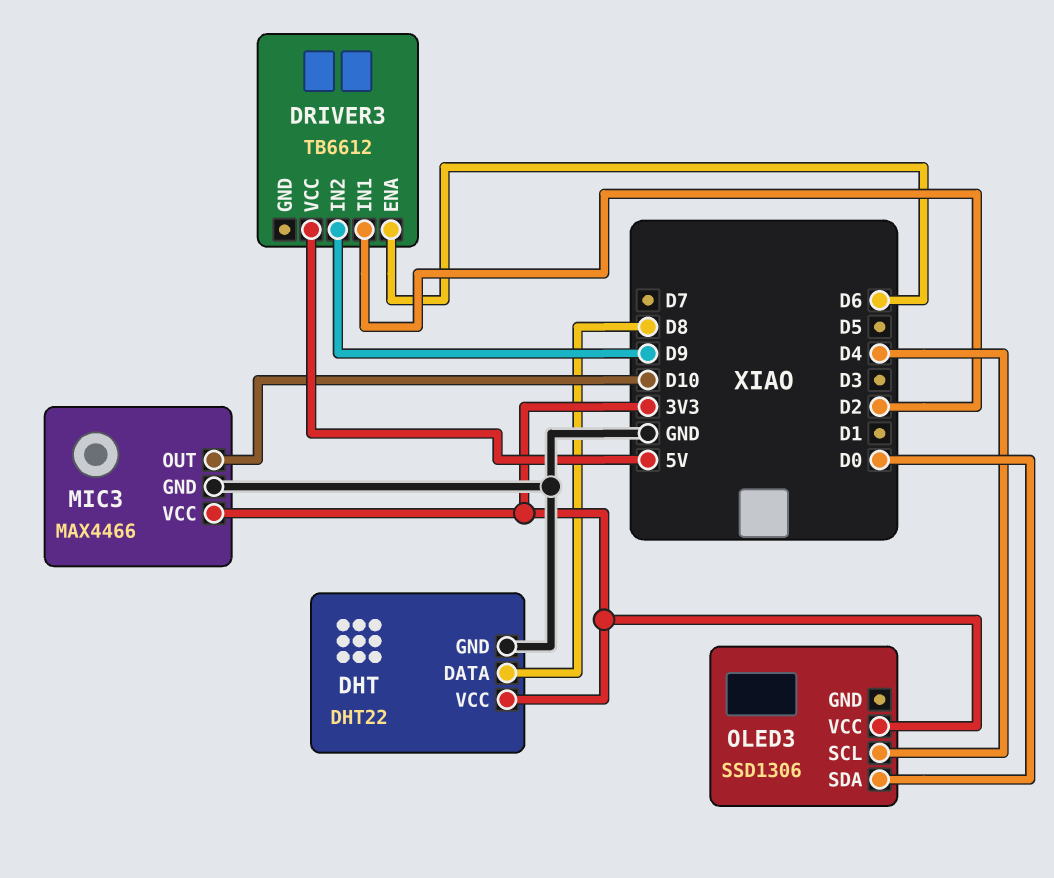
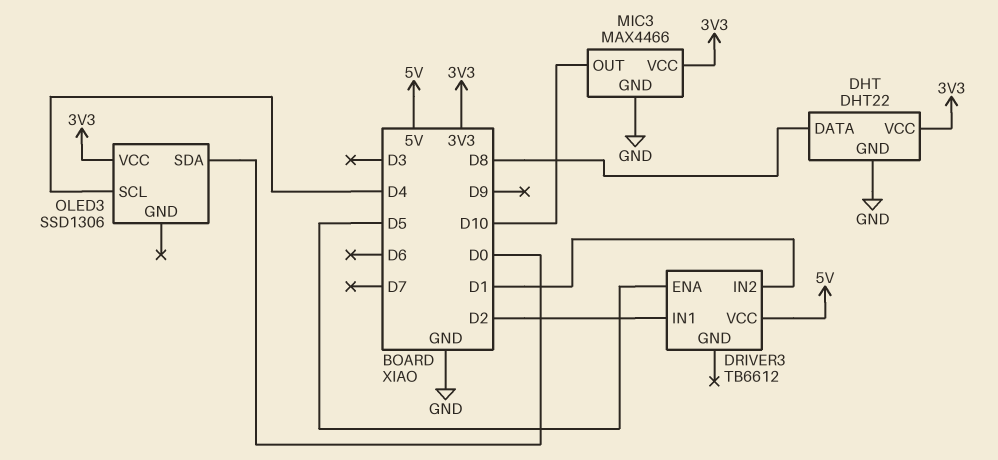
DRIVER3 pin ENA: D6 -> D5
DRIVER3 pin IN2: D9 -> D1

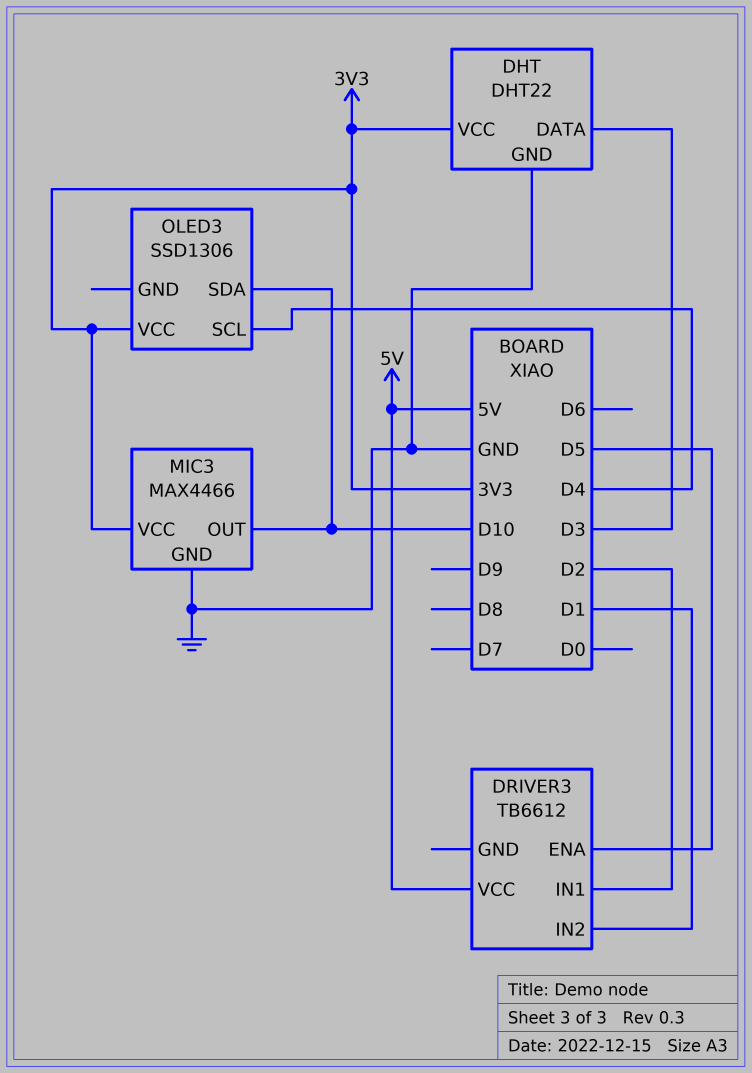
DHT pin DATA: D8 -> D3
OLED3 pin SDA: D0 -> D10

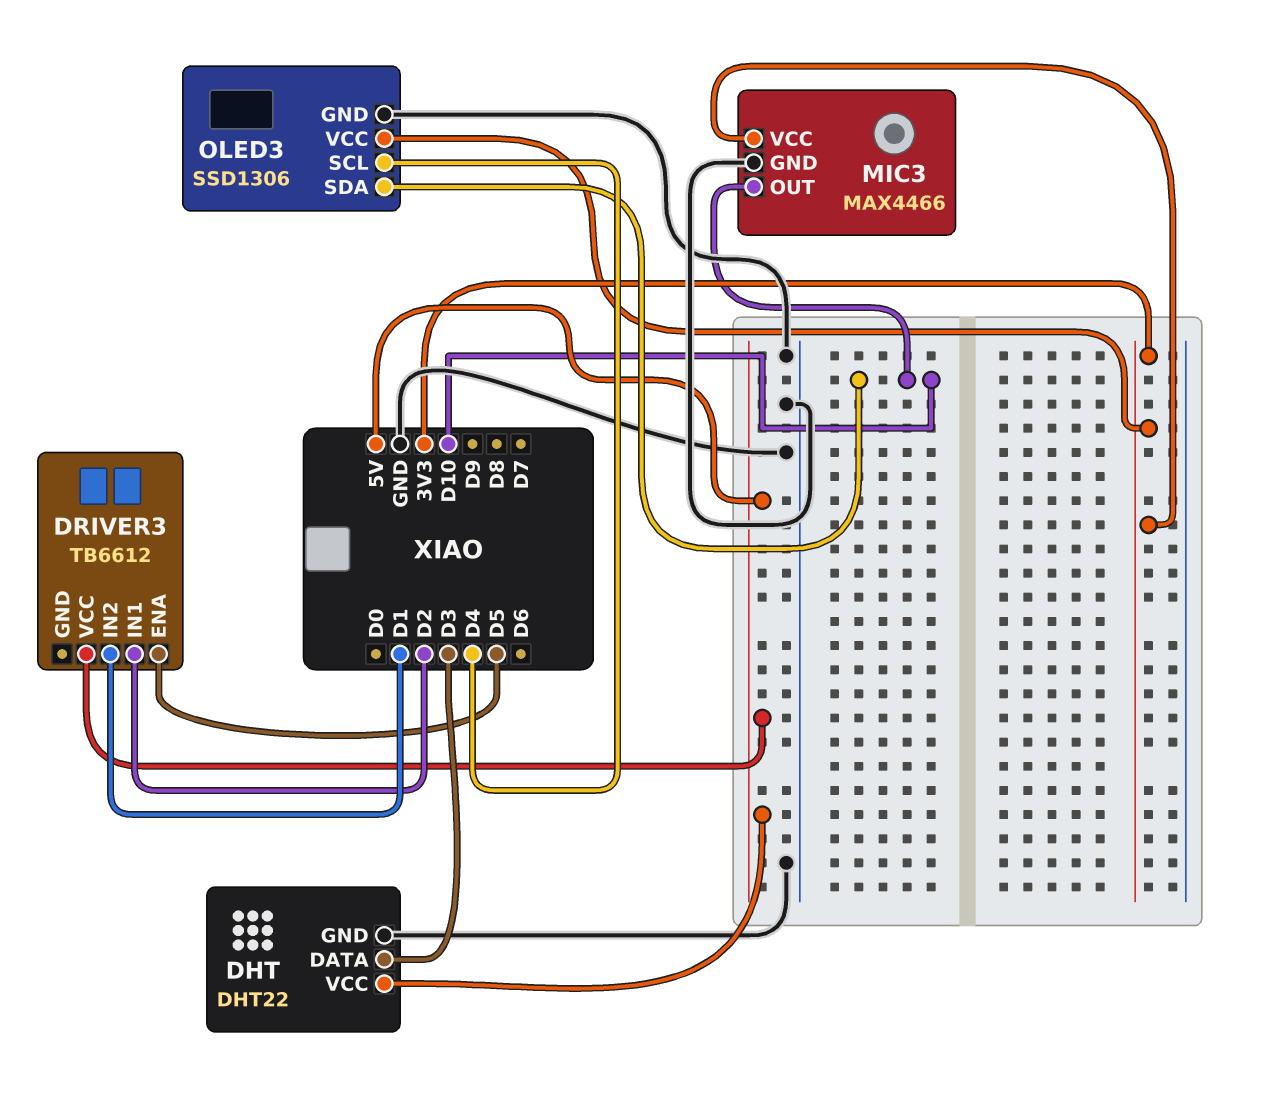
DHT pin VCC: 3V3 -> 5V
OLED3 pin GND: none -> GND

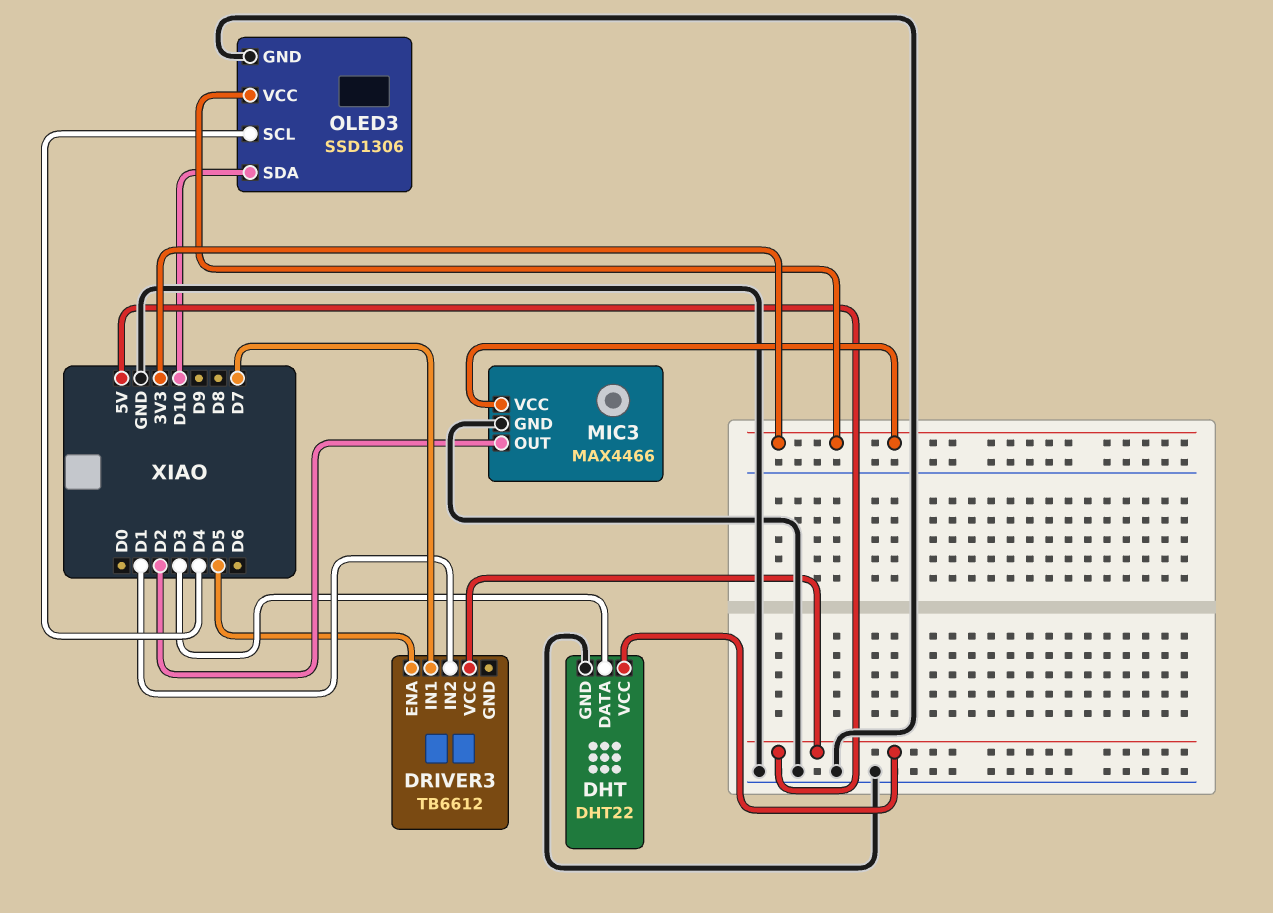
DRIVER3 pin IN1: D2 -> D7
MIC3 pin OUT: D10 -> D2

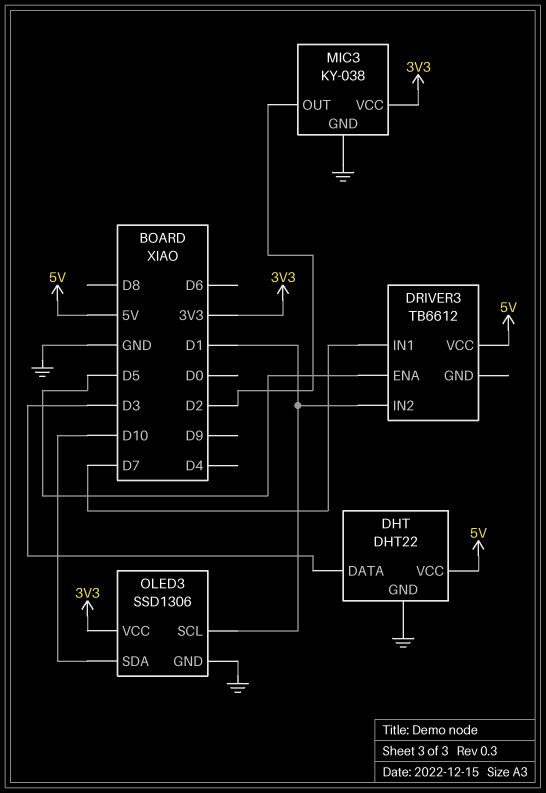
MIC3: MAX4466 -> KY-038
OLED3 pin SCL: D4 -> D1

